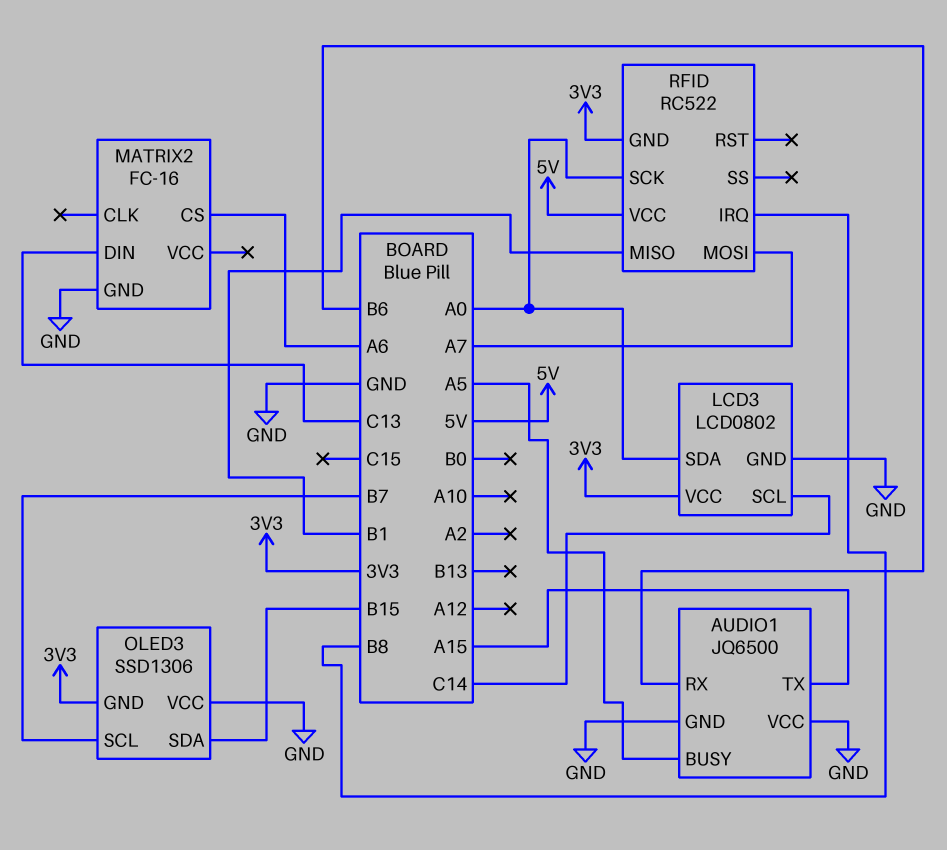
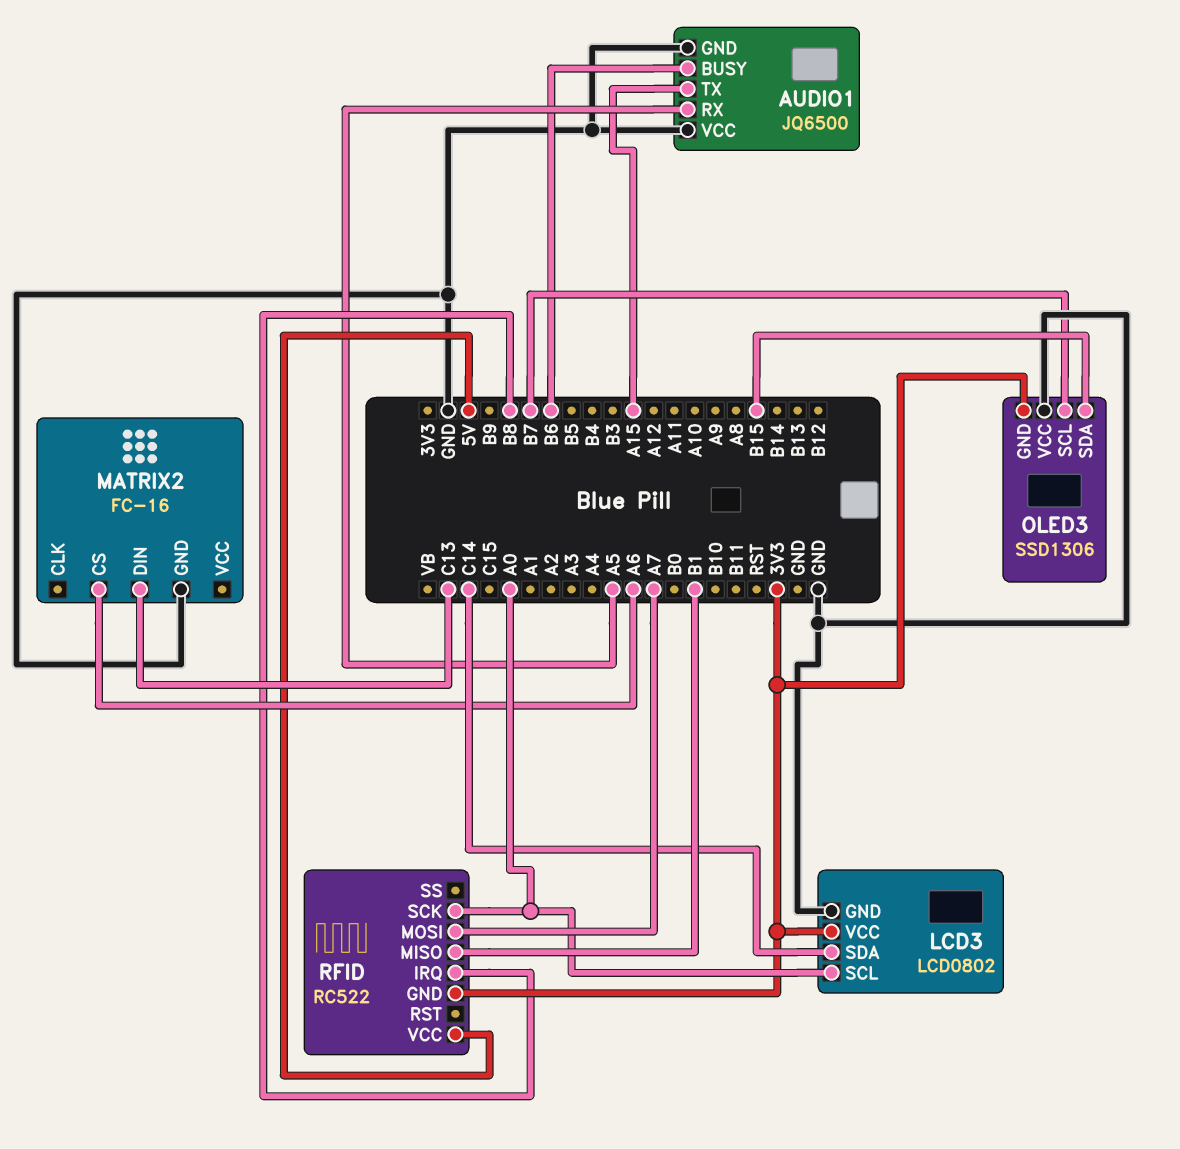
AUDIO1 pin BUSY: A5 -> B6
AUDIO1 pin RX: B6 -> A5
LCD3 pin SCL: C14 -> A0
LCD3 pin SDA: A0 -> C14

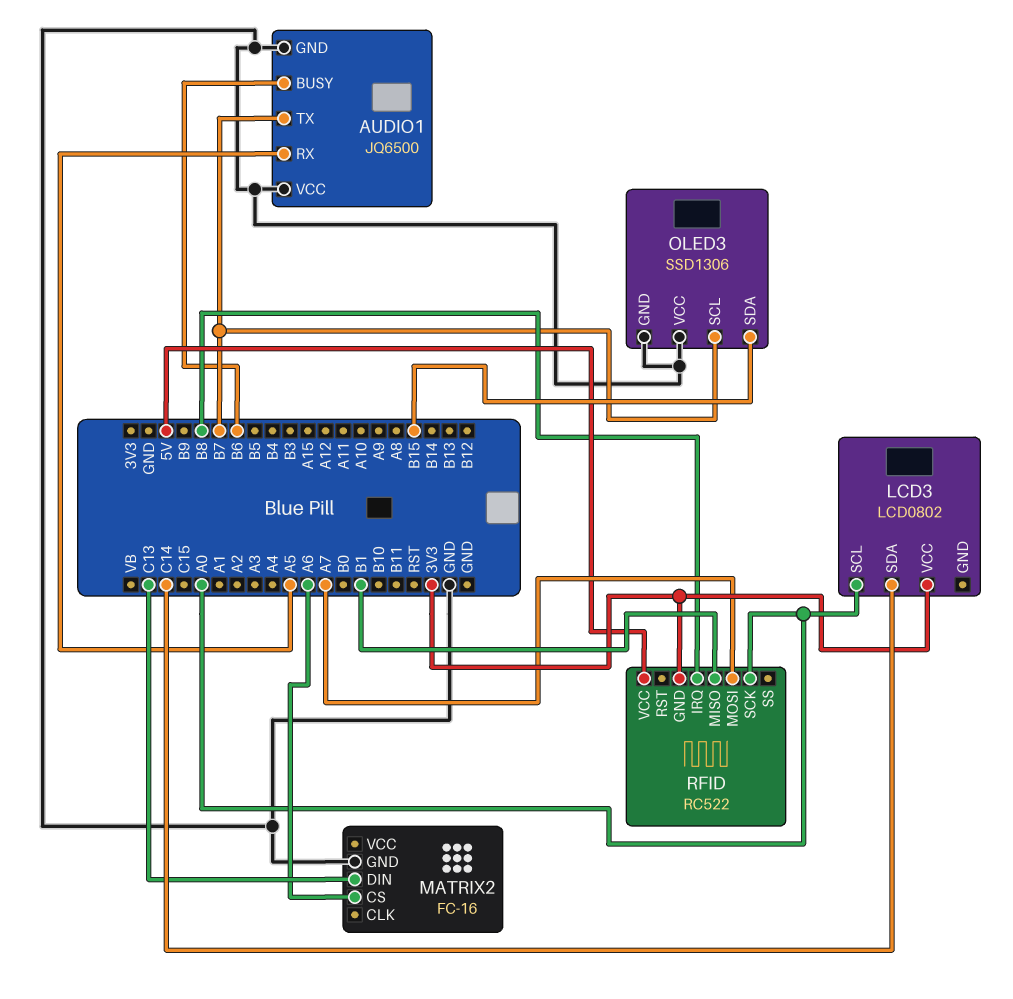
AUDIO1 pin TX: A15 -> B7
LCD3 pin GND: GND -> none
OLED3 pin GND: 3V3 -> GND

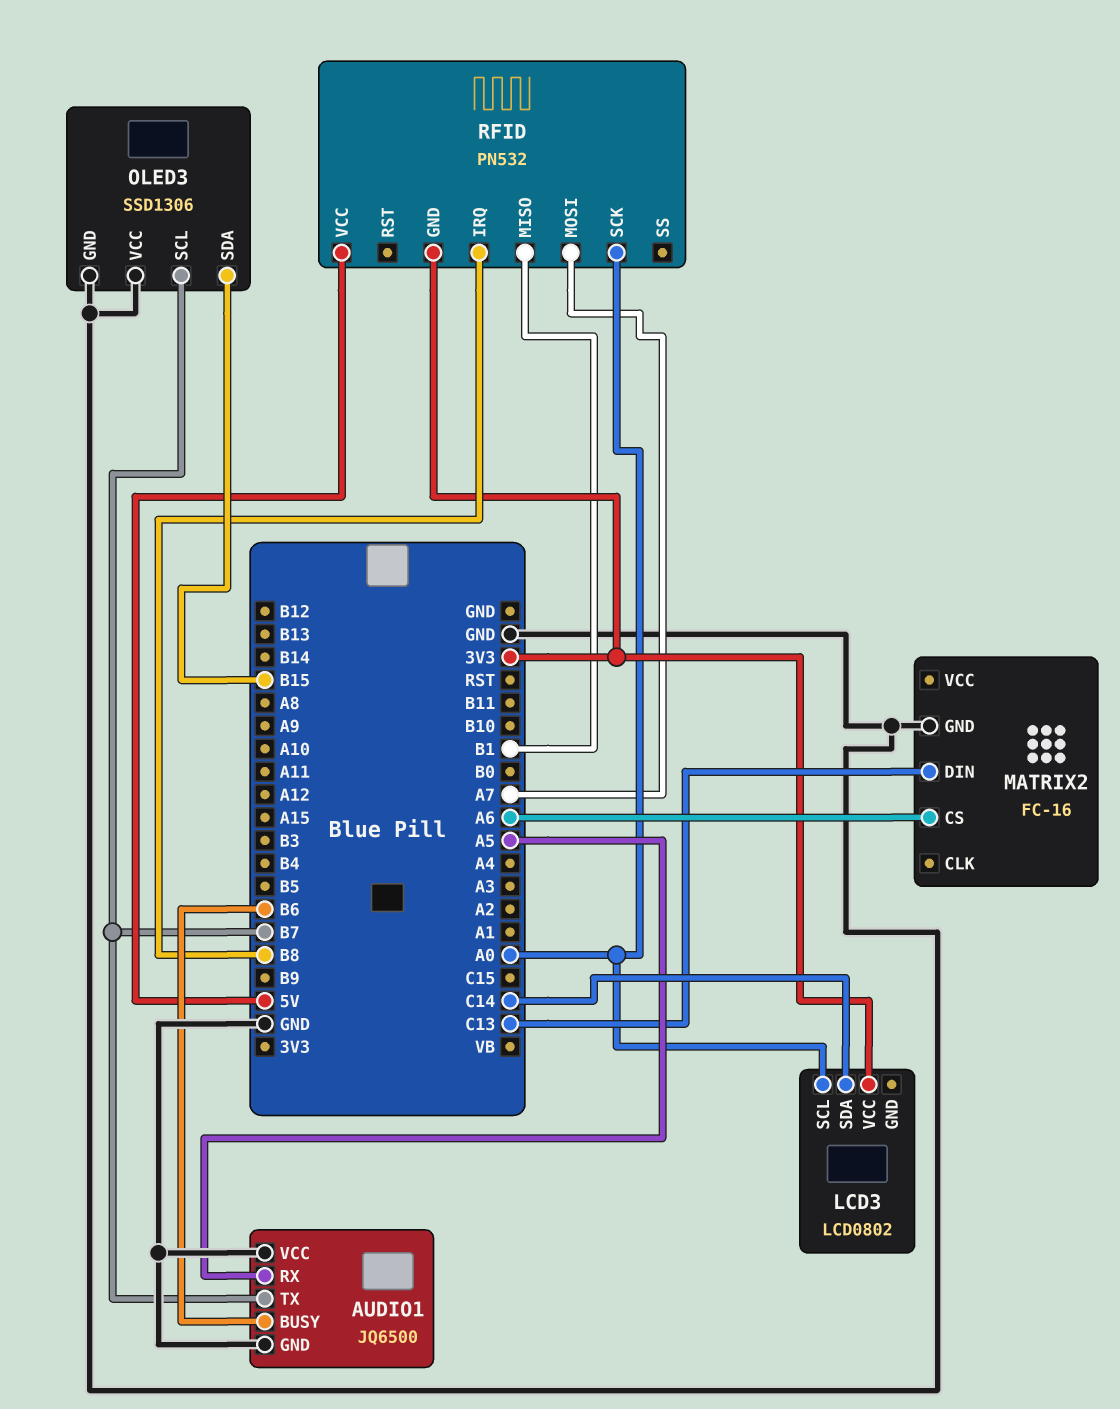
RFID: RC522 -> PN532

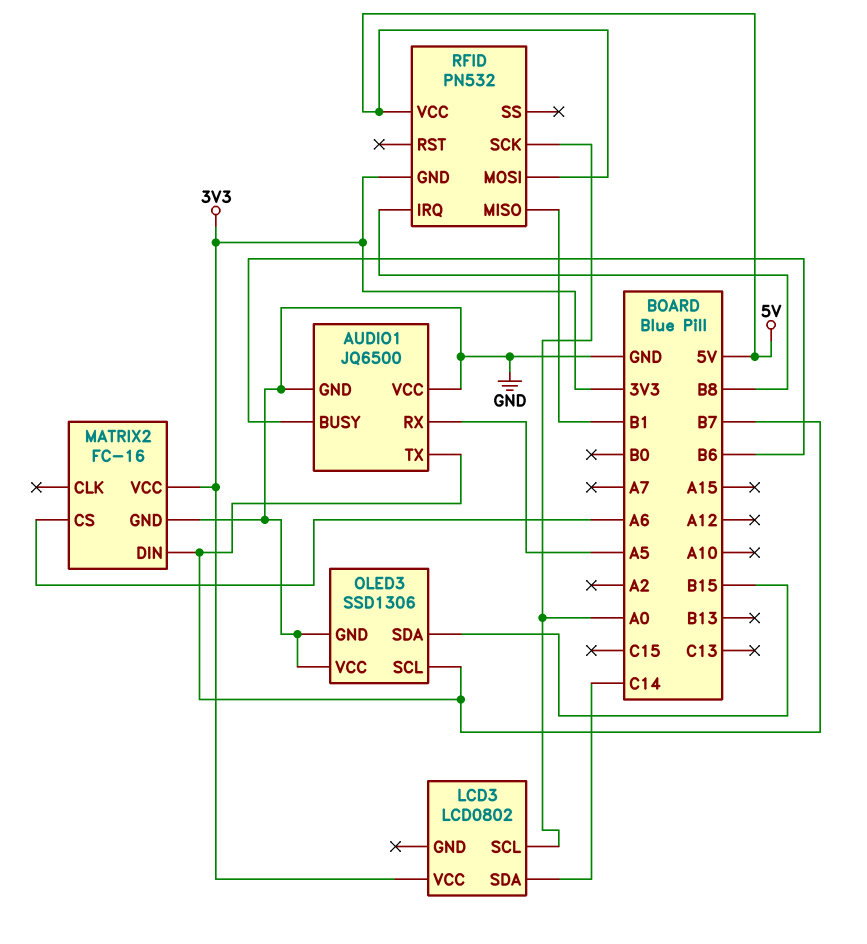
MATRIX2 pin DIN: C13 -> B7
MATRIX2 pin VCC: none -> 3V3
RFID pin MOSI: A7 -> 5V

